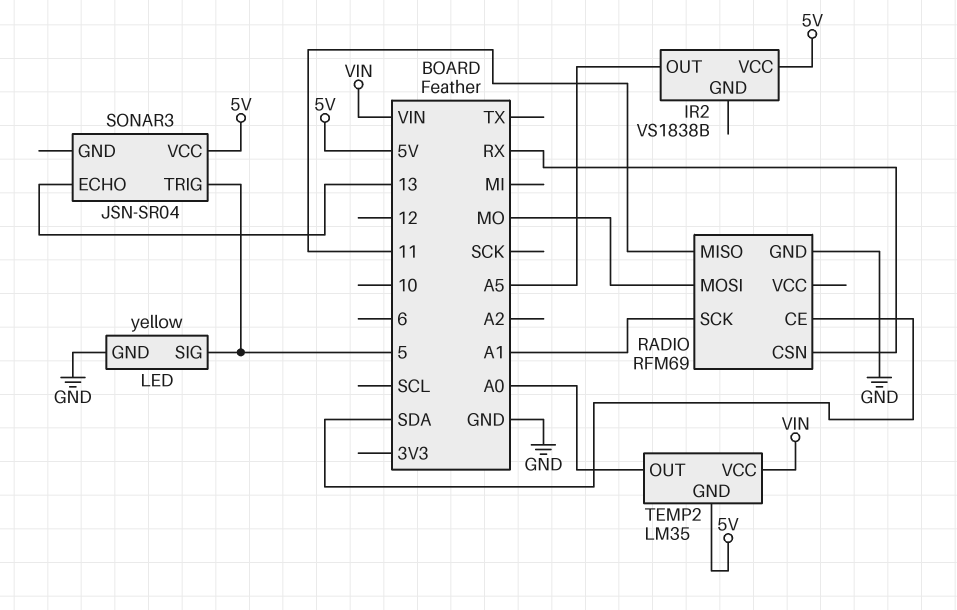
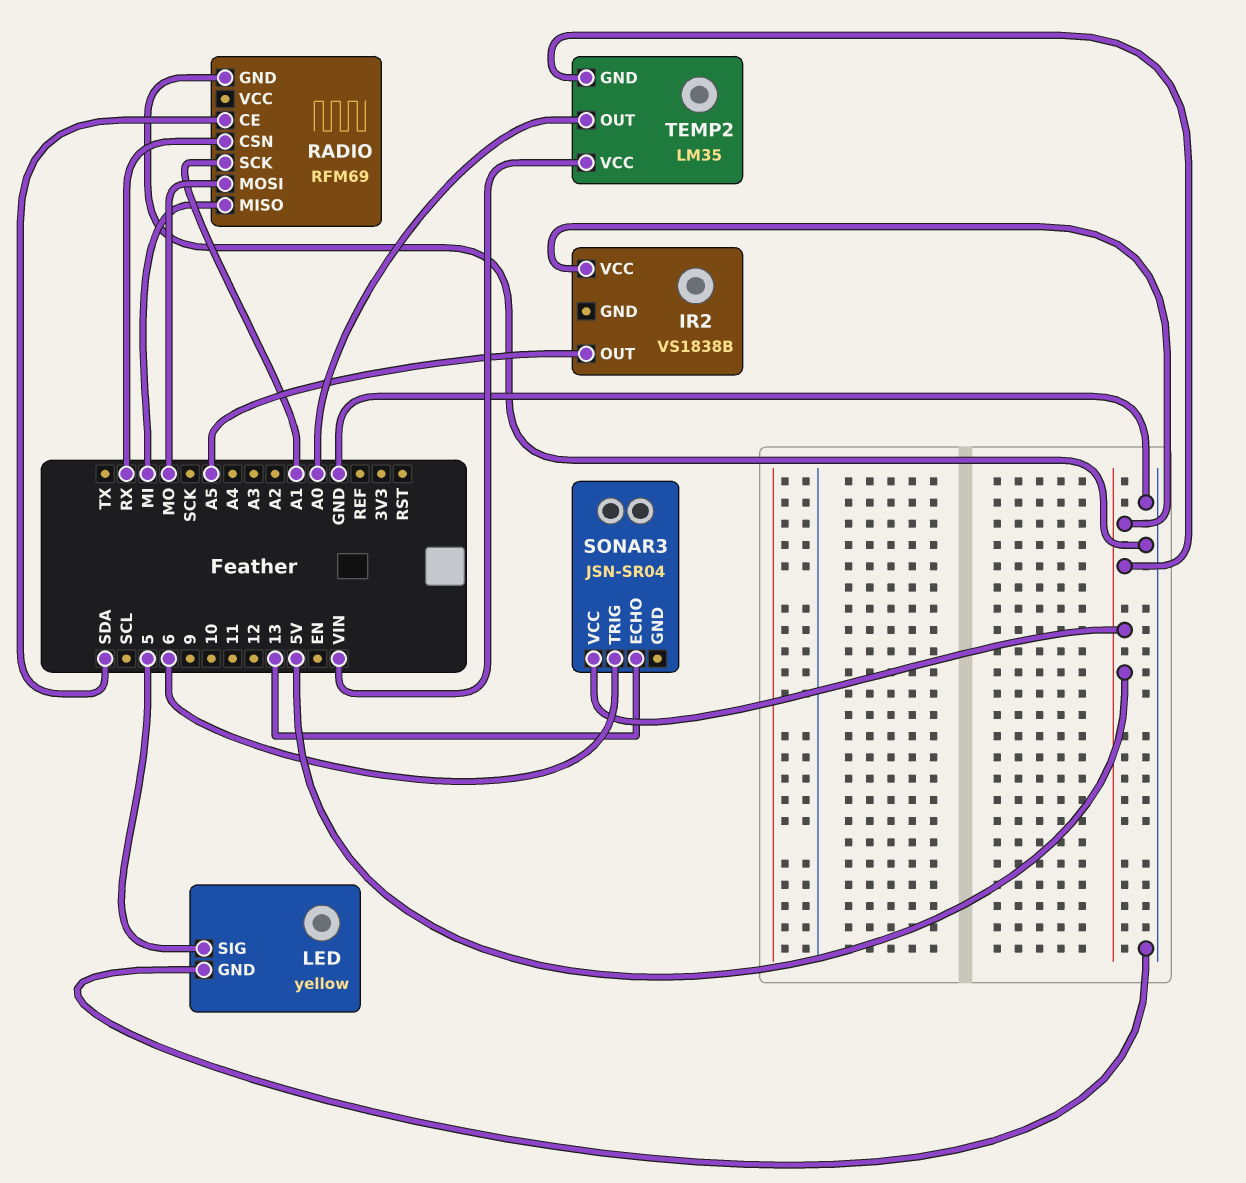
RADIO pin MISO: 11 -> MI
SONAR3 pin TRIG: 5 -> 6

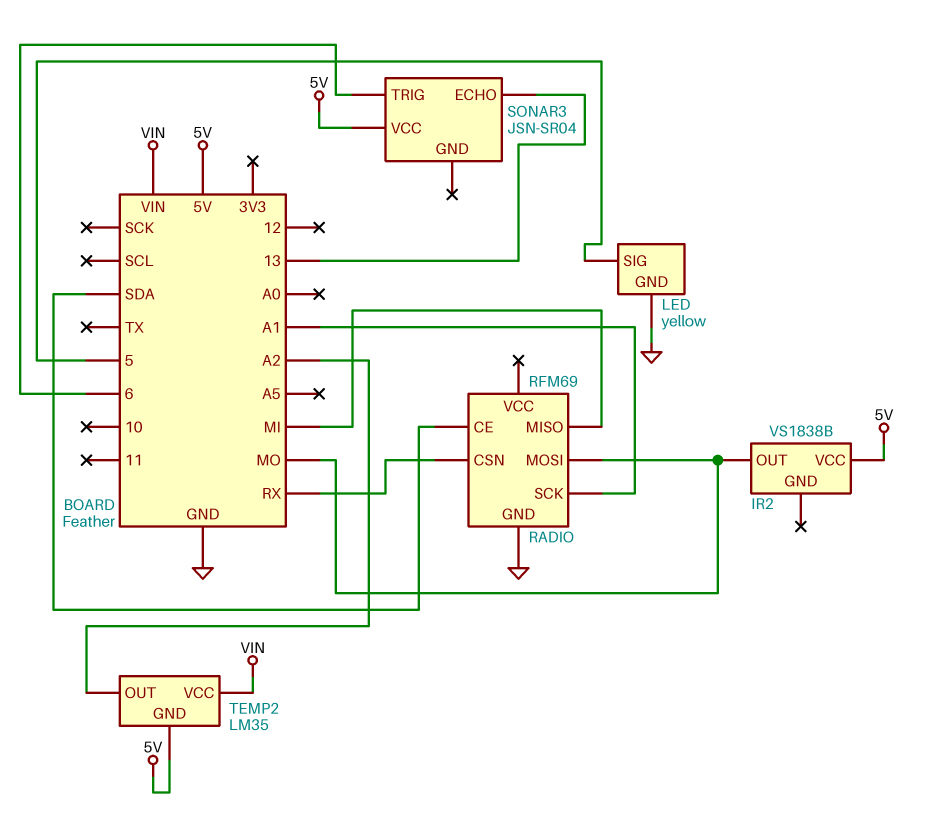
IR2 pin OUT: A5 -> MO
TEMP2 pin OUT: A0 -> A2

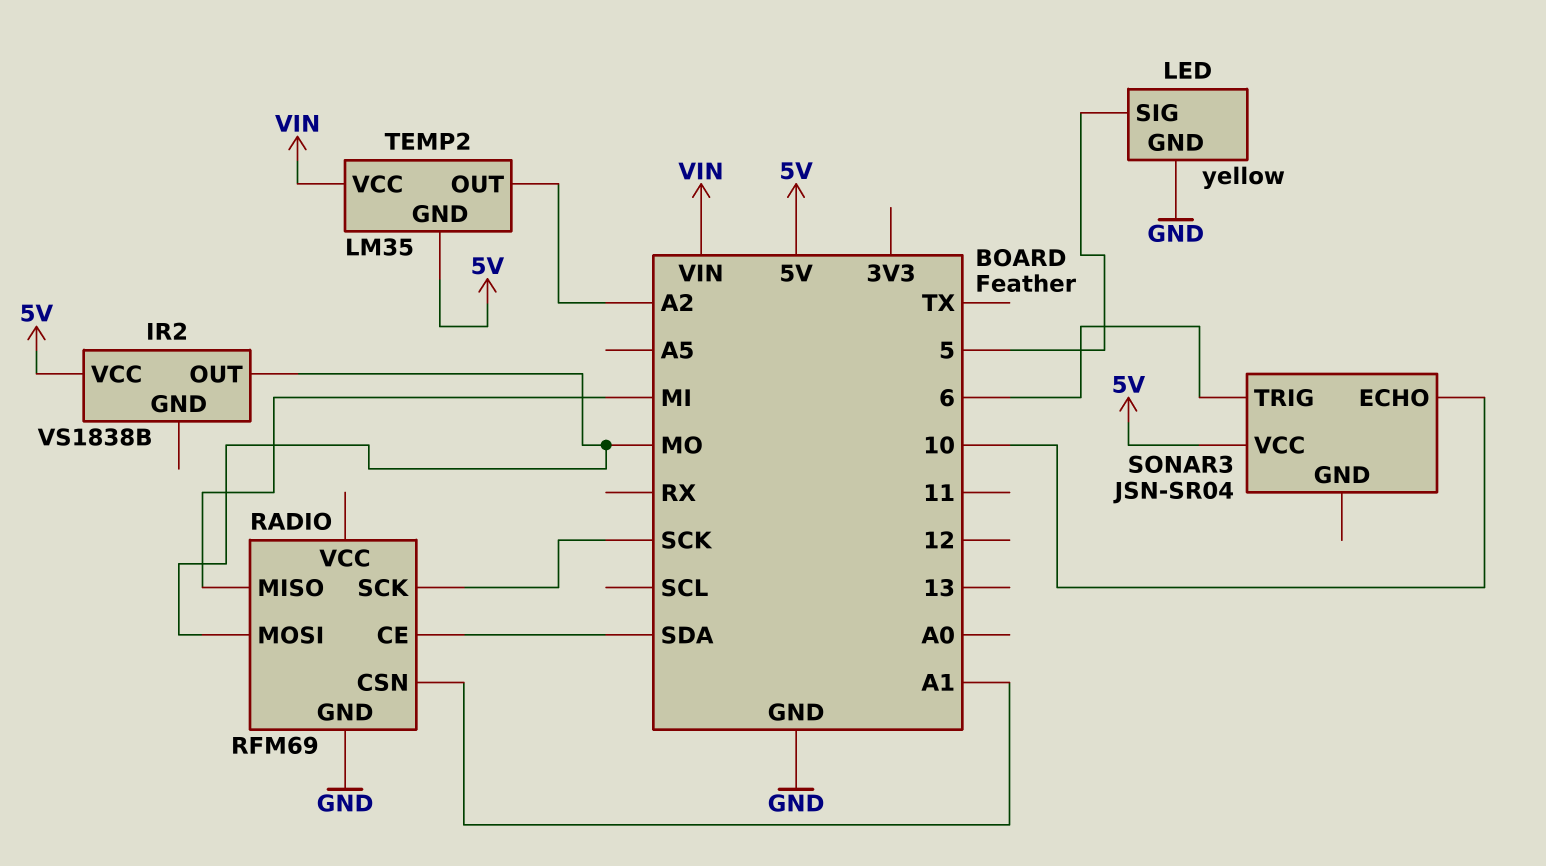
RADIO pin CSN: RX -> A1
RADIO pin SCK: A1 -> SCK
SONAR3 pin ECHO: 13 -> 10

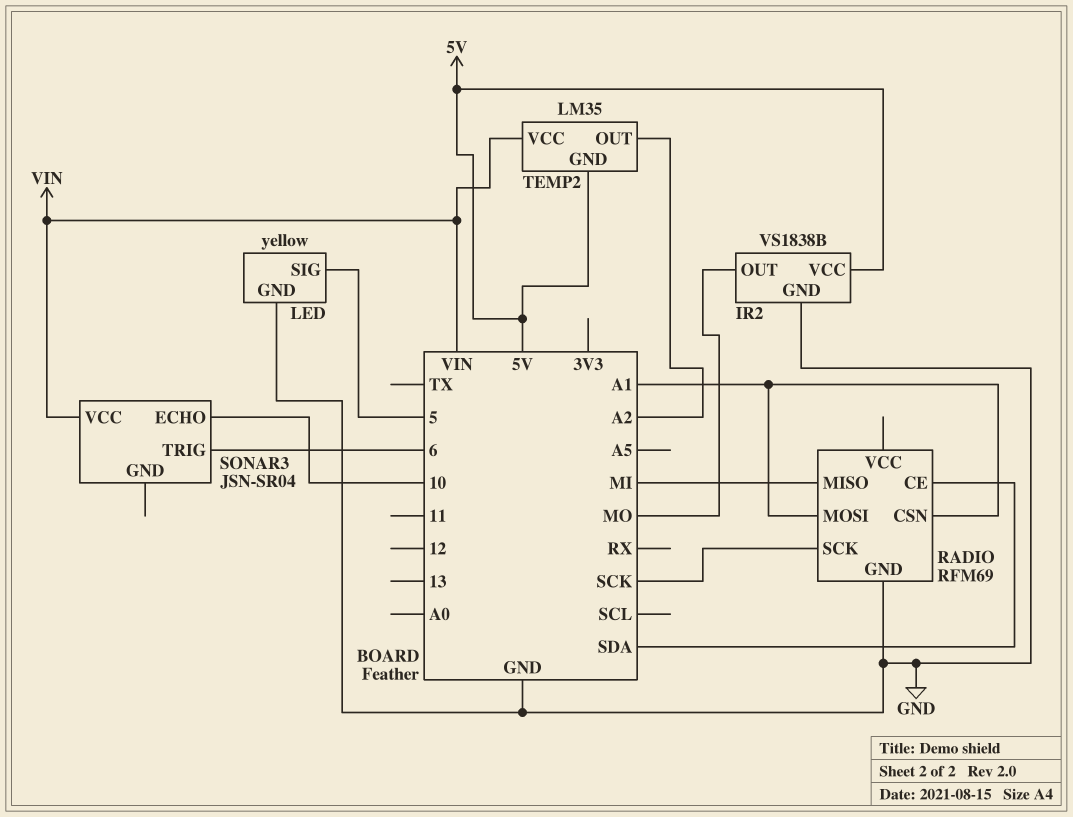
IR2 pin GND: none -> GND
RADIO pin MOSI: MO -> A1
SONAR3 pin VCC: 5V -> VIN

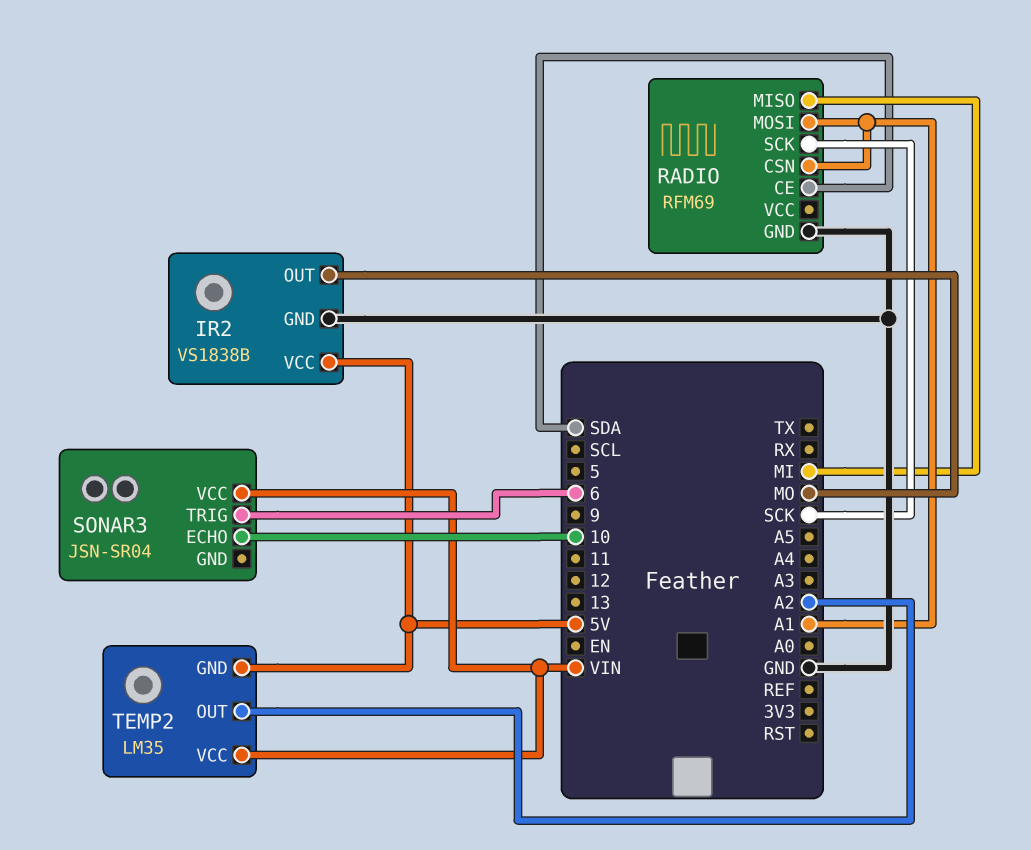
LED: yellow -> none
LED pin GND: GND -> none
LED pin SIG: 5 -> none

